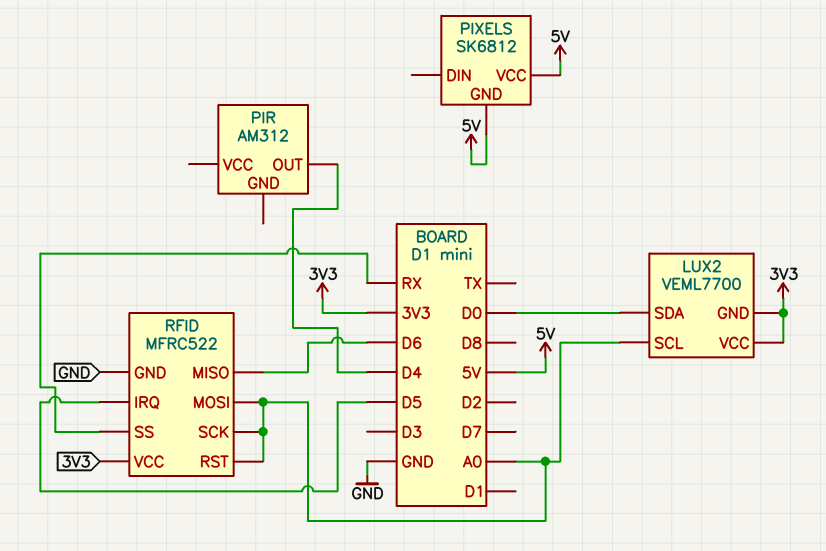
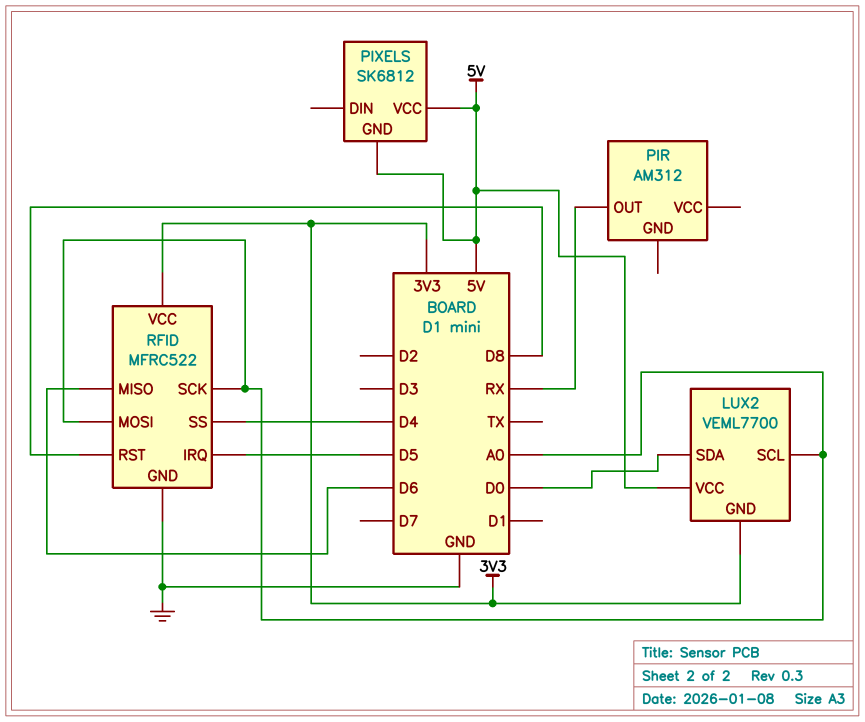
LUX2 pin VCC: 3V3 -> 5V
PIR pin OUT: D4 -> RX
RFID pin RST: A0 -> D8
RFID pin SS: RX -> D4

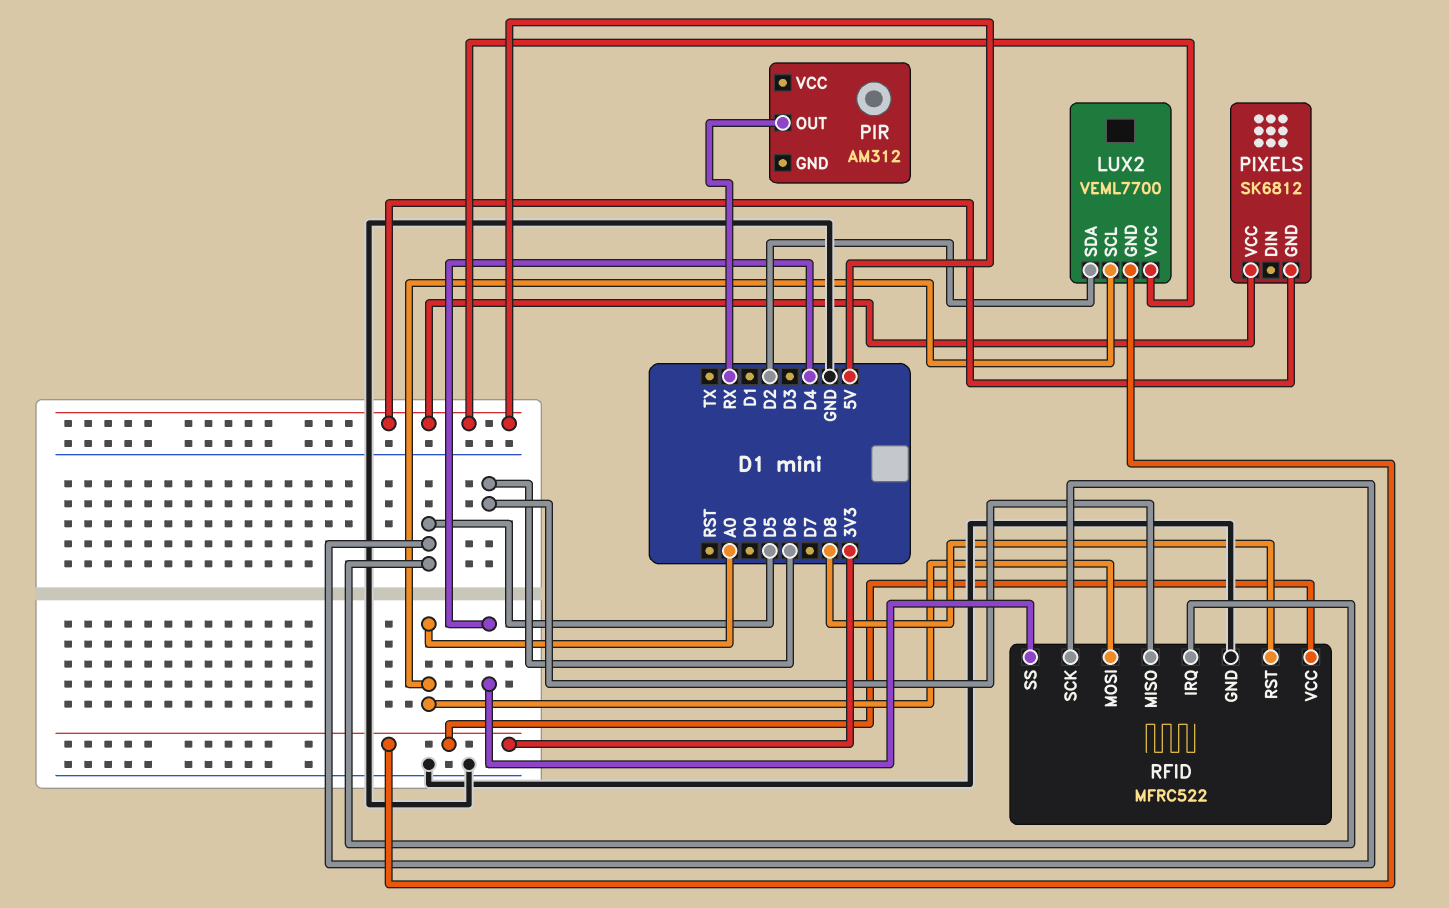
LUX2 pin SDA: D0 -> D2
RFID pin SCK: A0 -> D5

